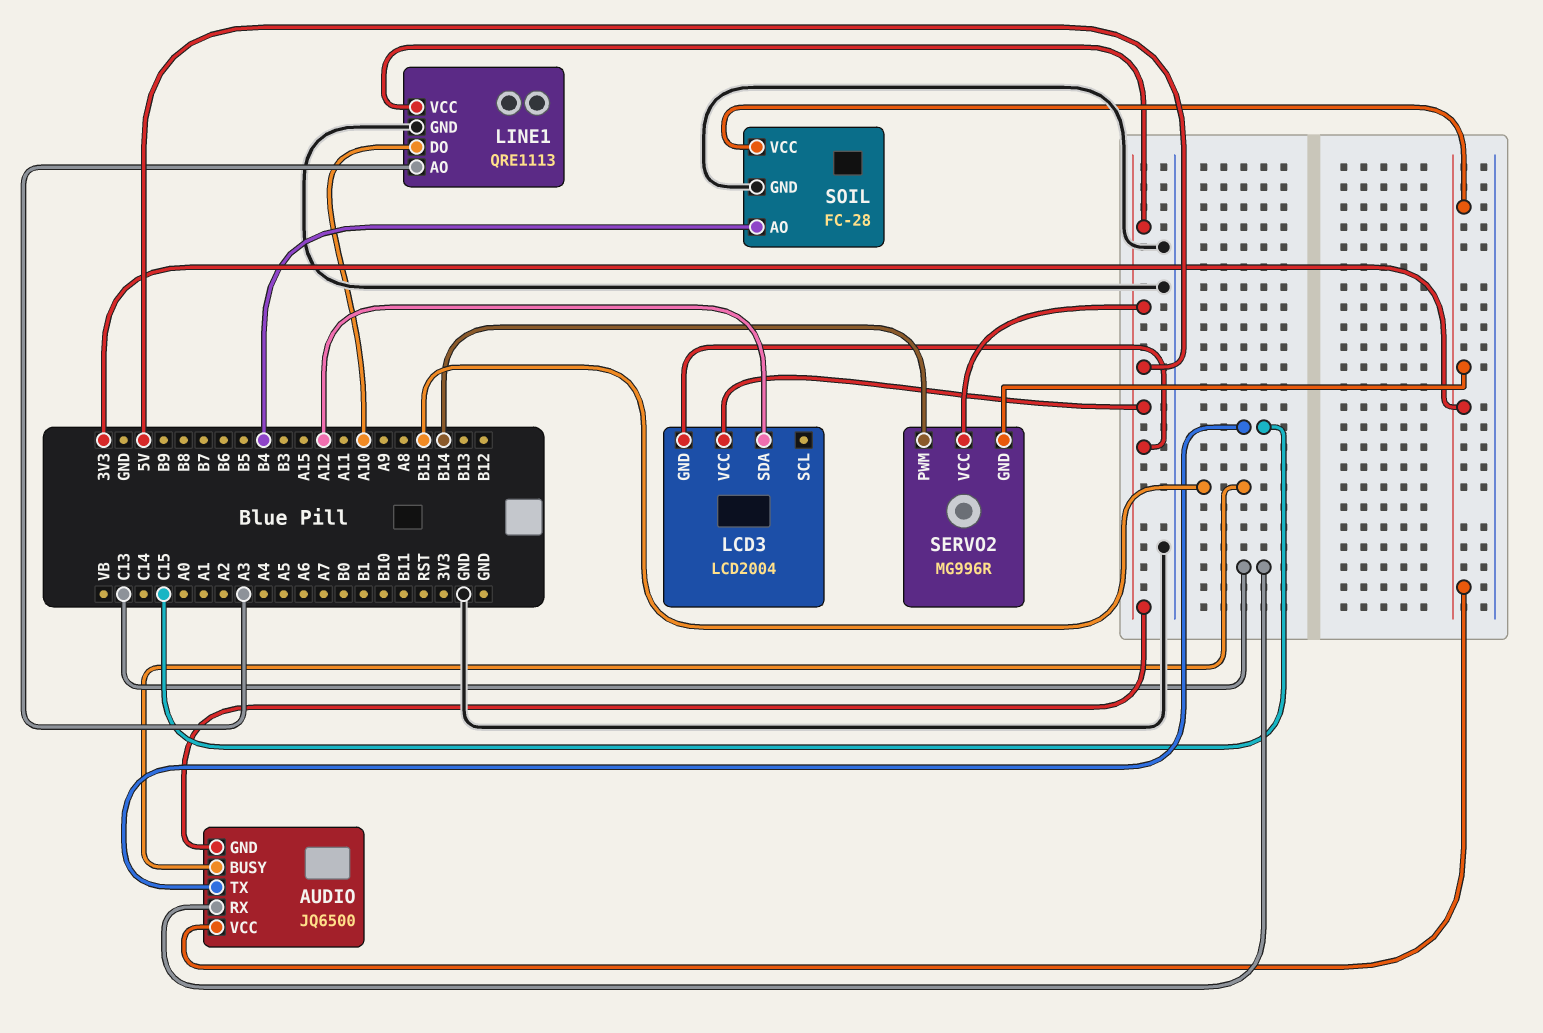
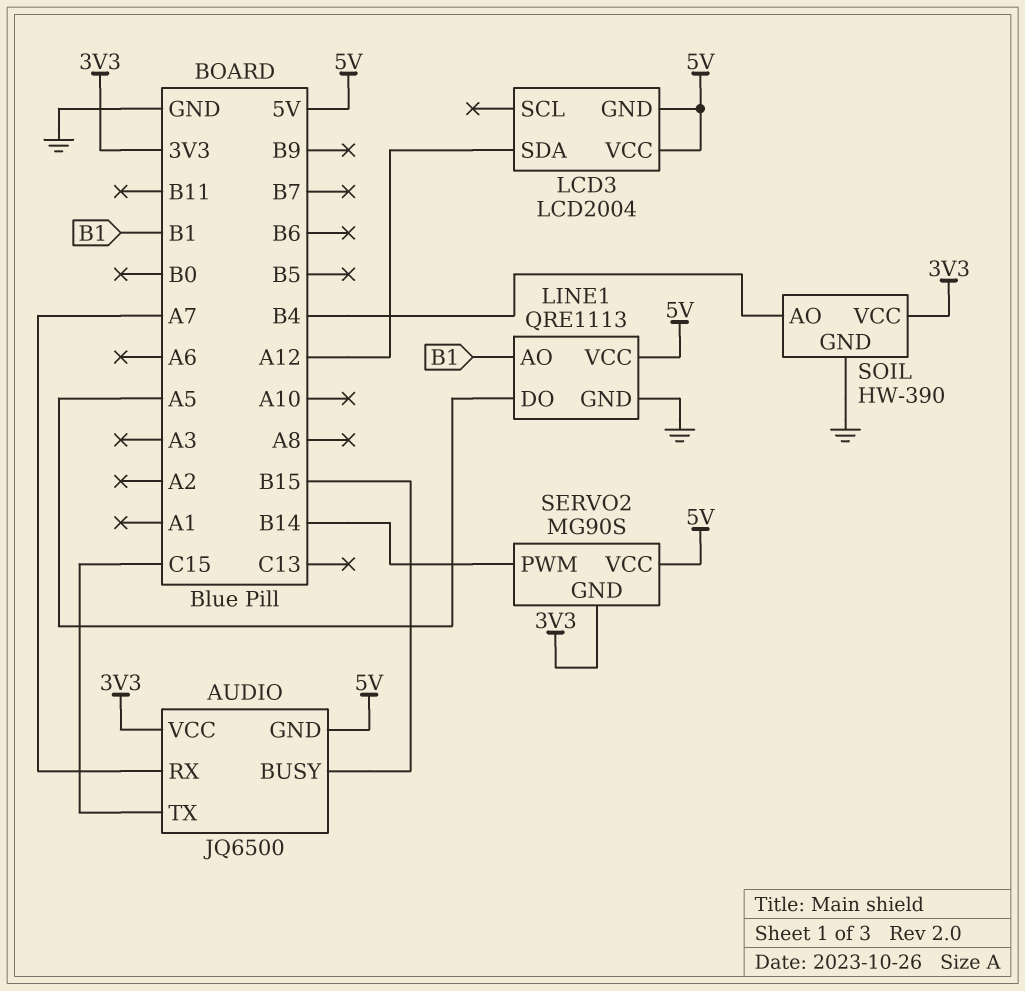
AUDIO pin RX: C13 -> A7
LINE1 pin AO: A3 -> B1
LINE1 pin DO: A10 -> A5
SERVO2: MG996R -> MG90S
SOIL: FC-28 -> HW-390

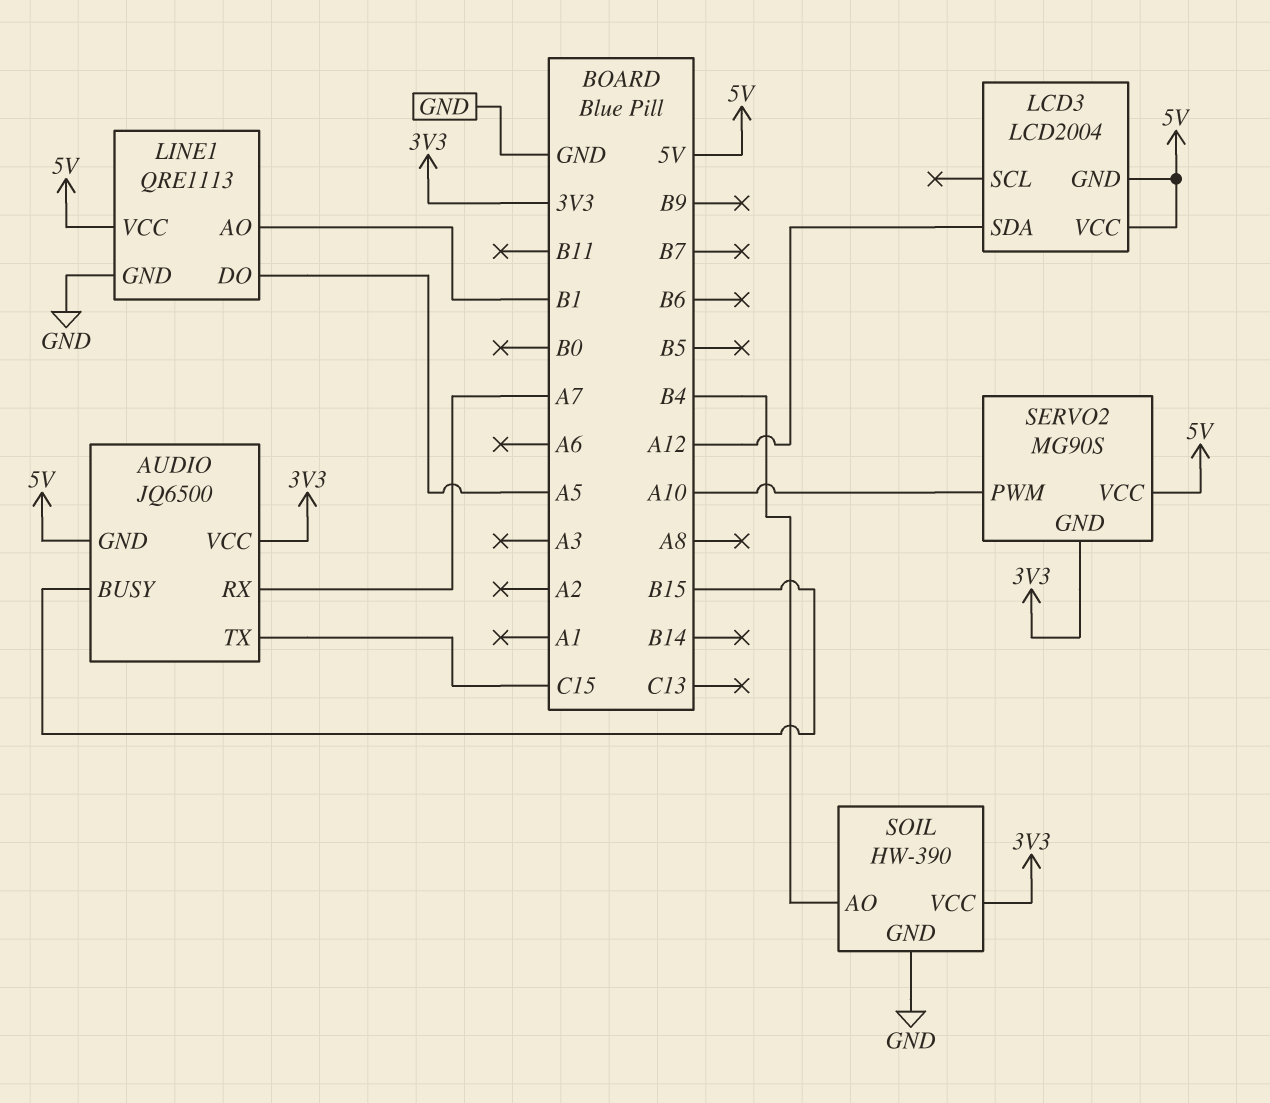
SERVO2 pin PWM: B14 -> A10

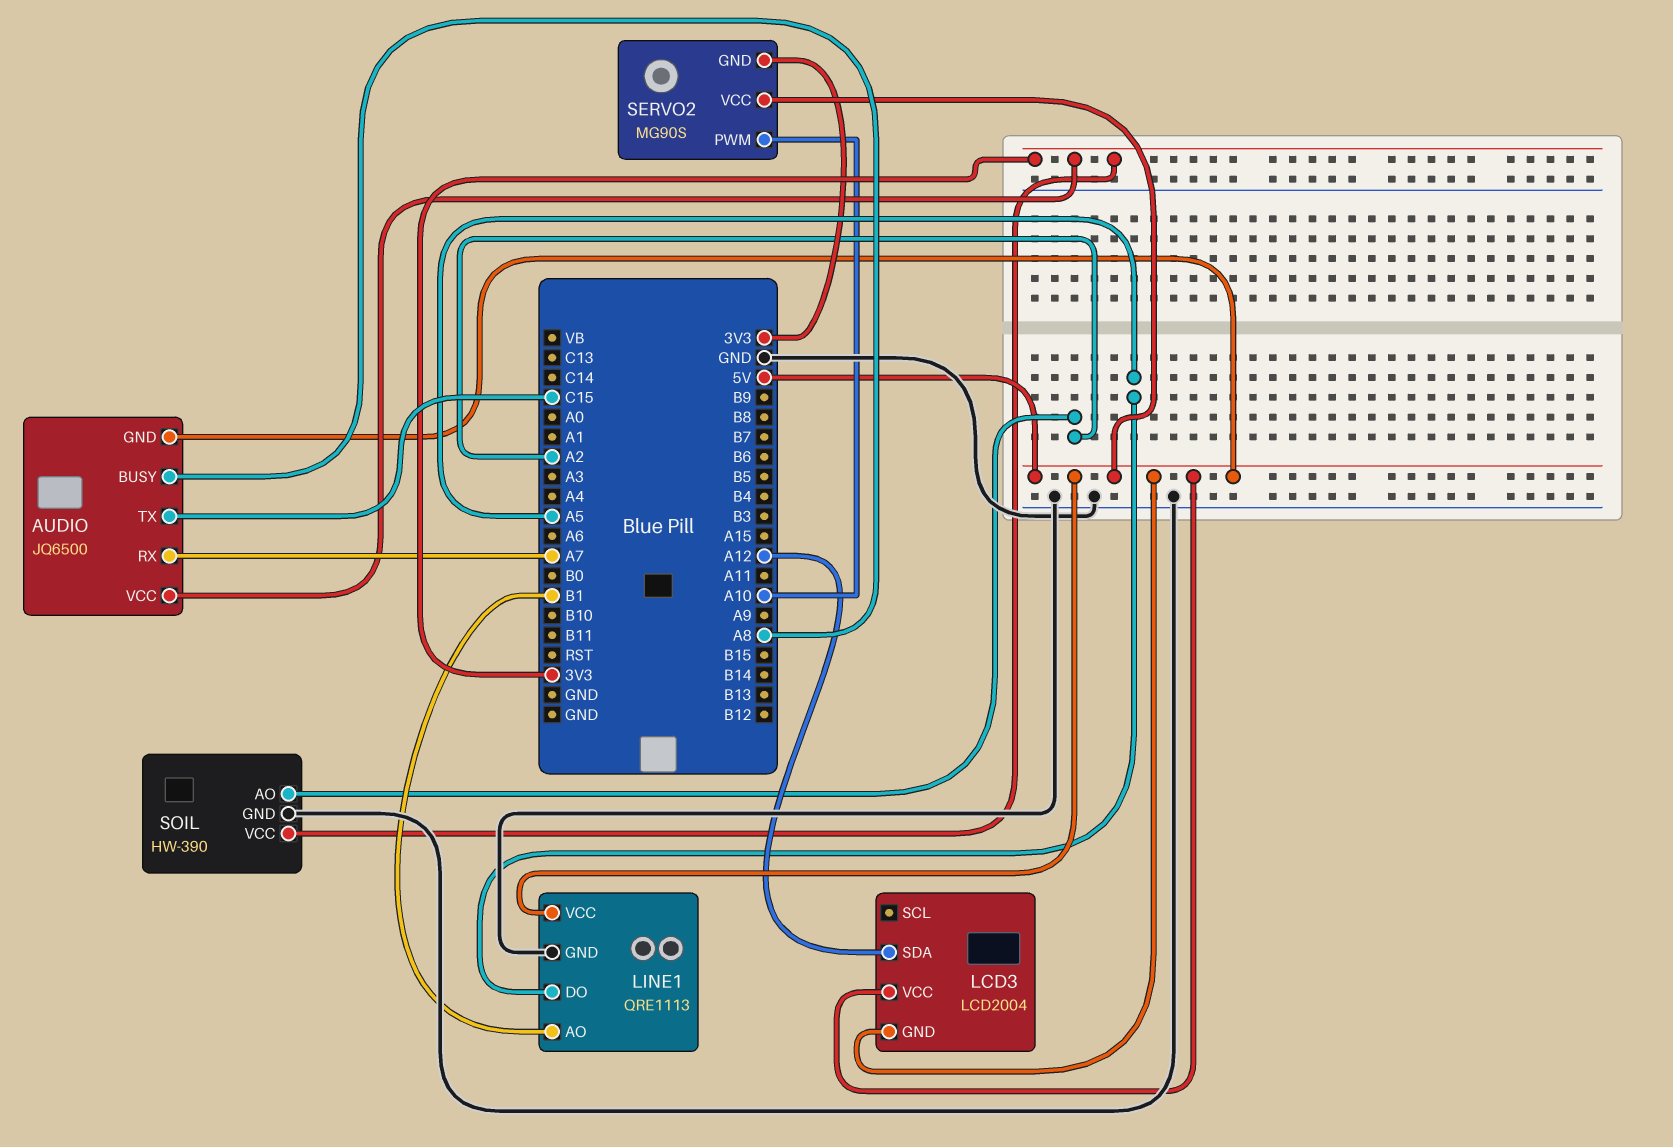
AUDIO pin BUSY: B15 -> A8
SOIL pin AO: B4 -> A2

